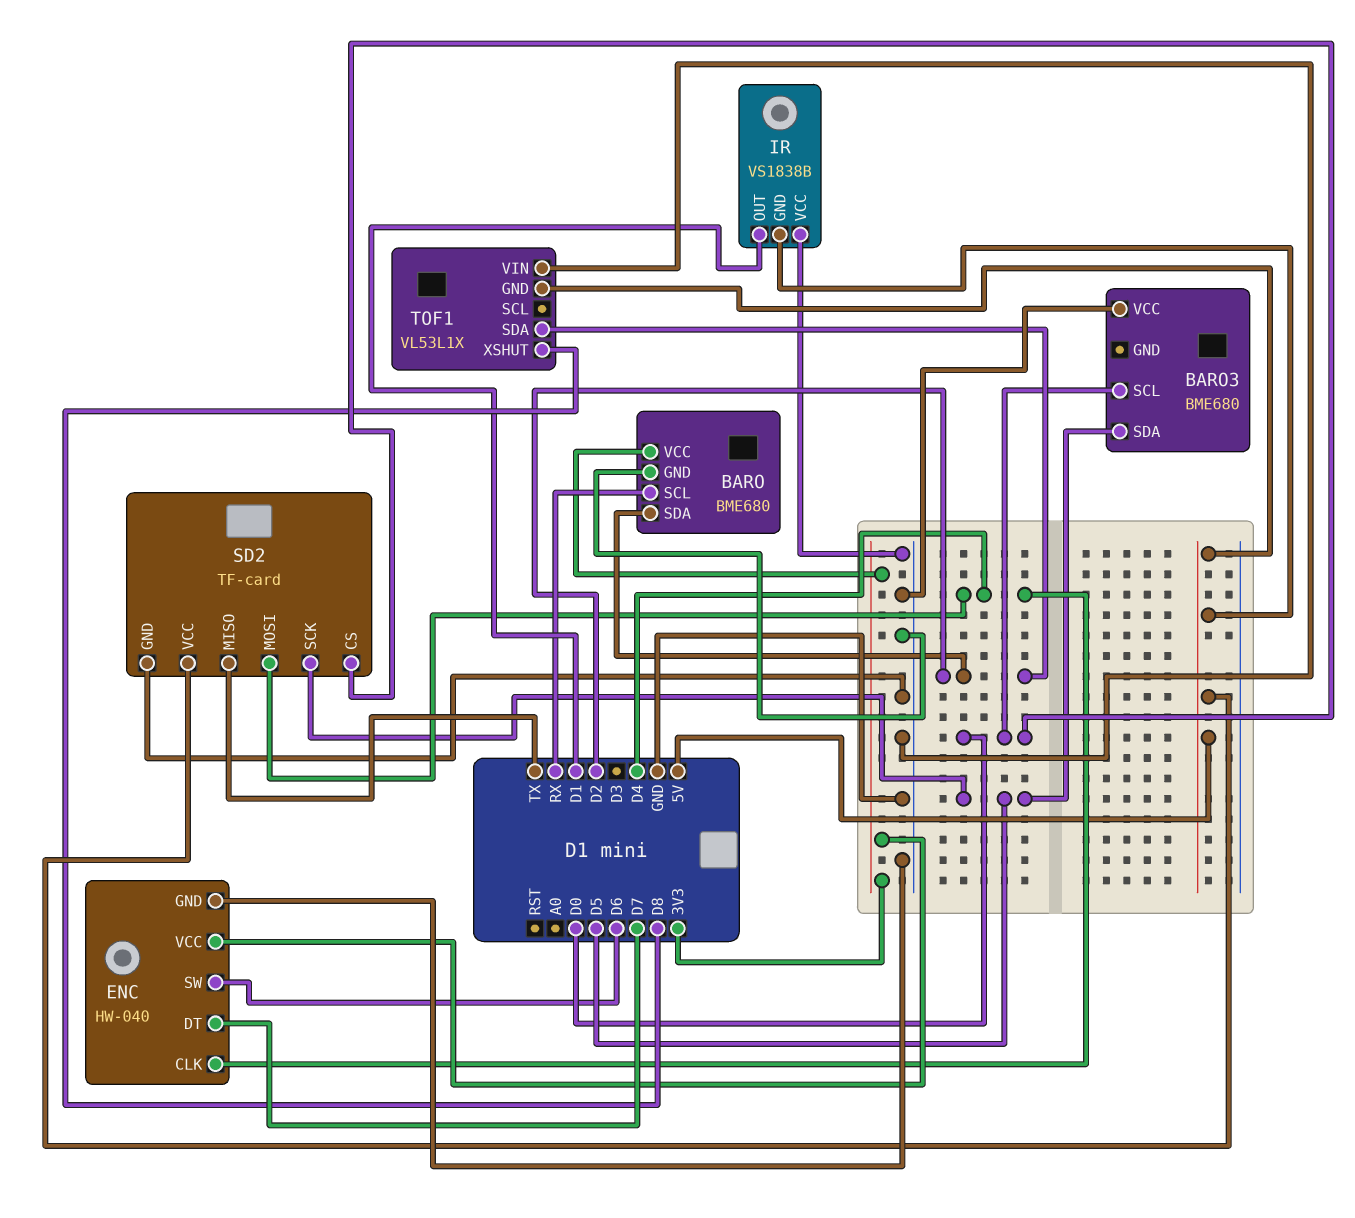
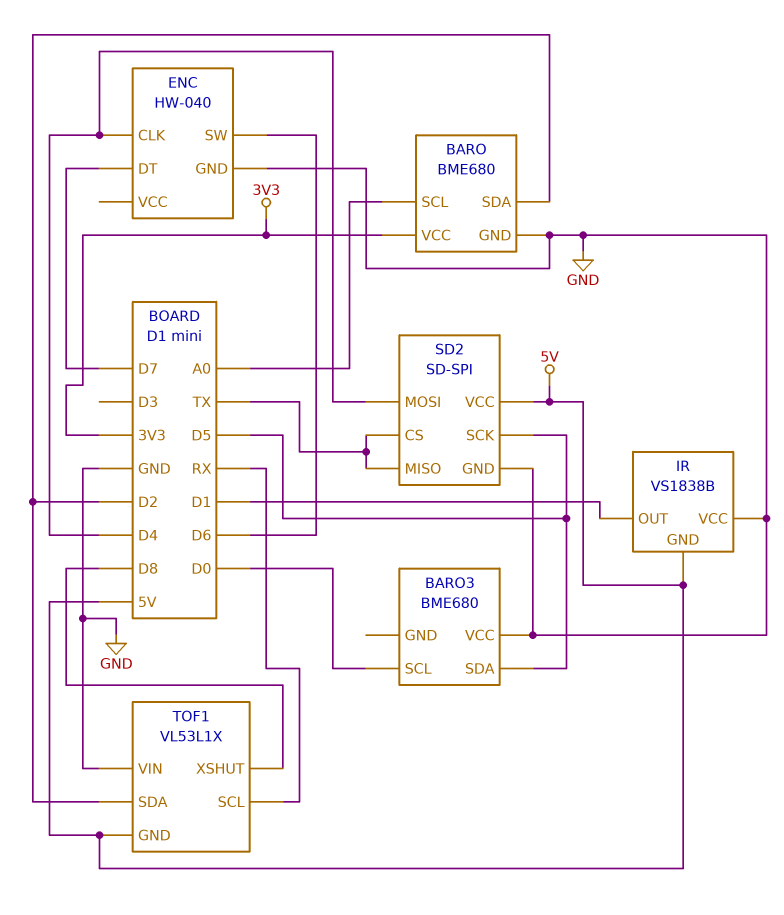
BARO pin SCL: RX -> A0
ENC pin VCC: 3V3 -> none
SD2: TF-card -> SD-SPI
SD2 pin CS: D0 -> TX
TOF1 pin SCL: none -> RX

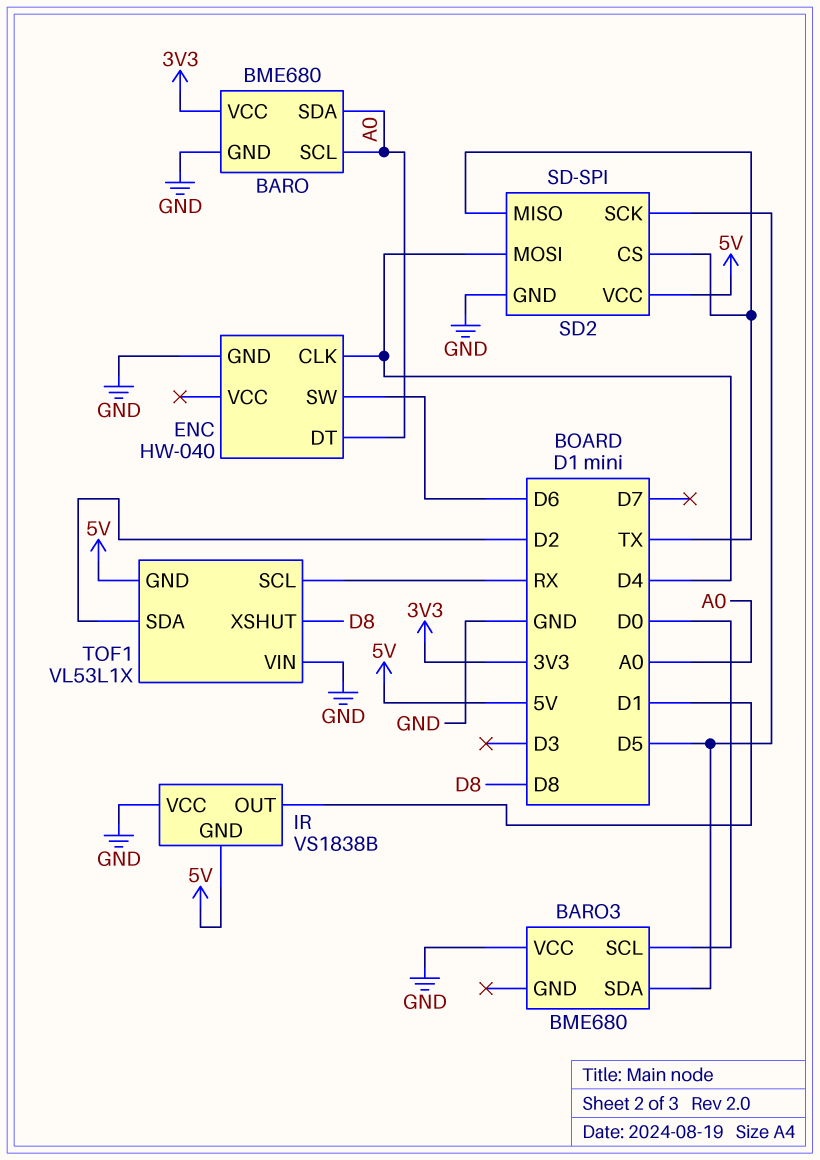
BARO pin SDA: D2 -> A0
ENC pin DT: D7 -> A0

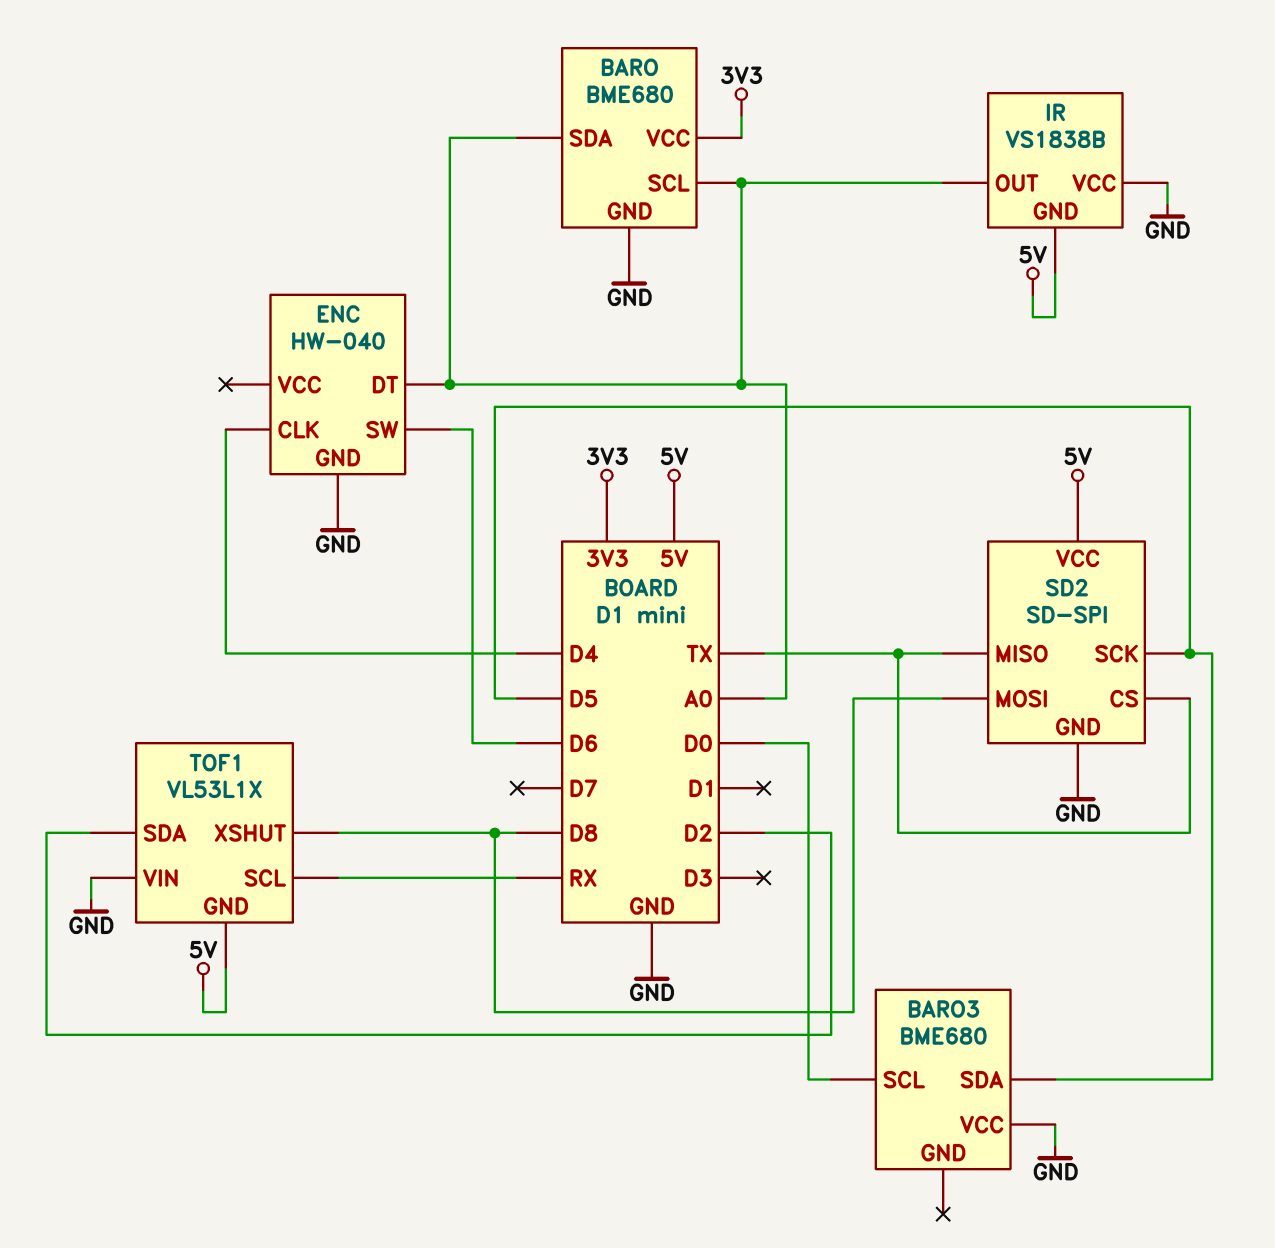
IR pin OUT: D1 -> A0
SD2 pin MOSI: D4 -> D8

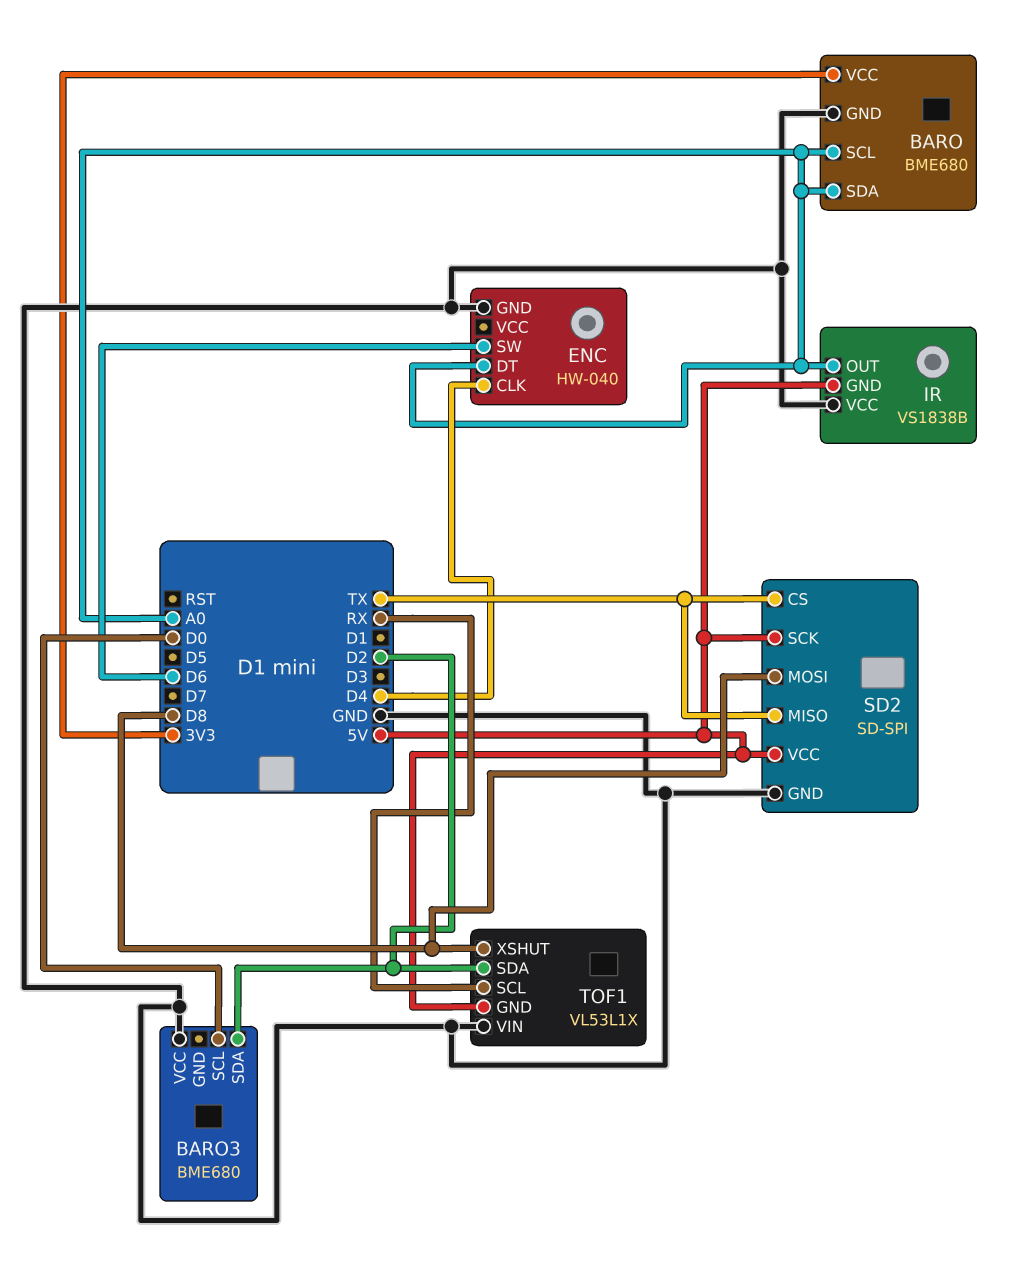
BARO3 pin SDA: D5 -> D2
SD2 pin SCK: D5 -> 5V

